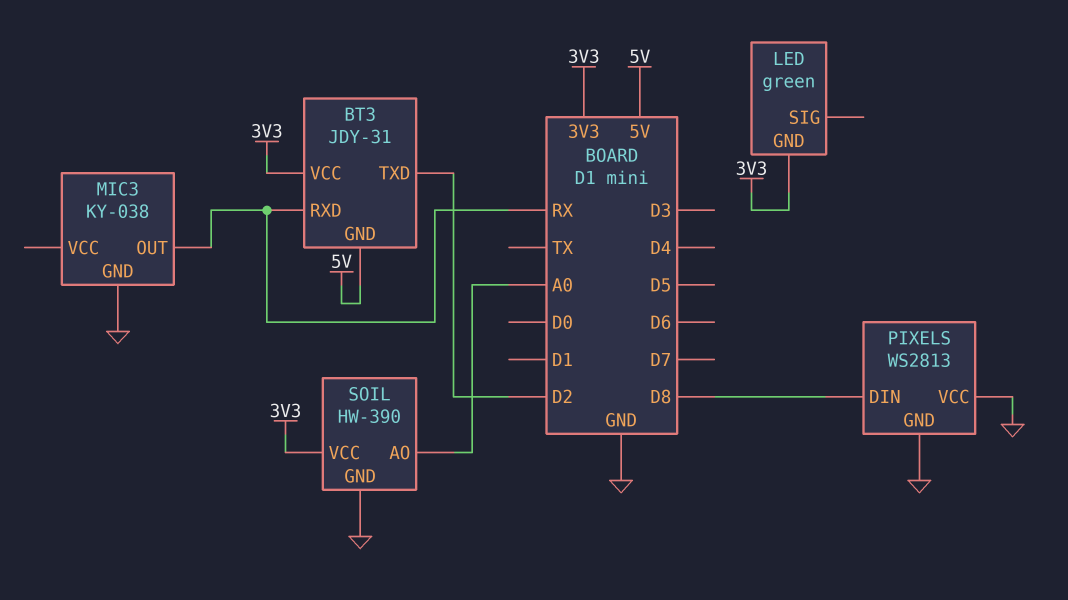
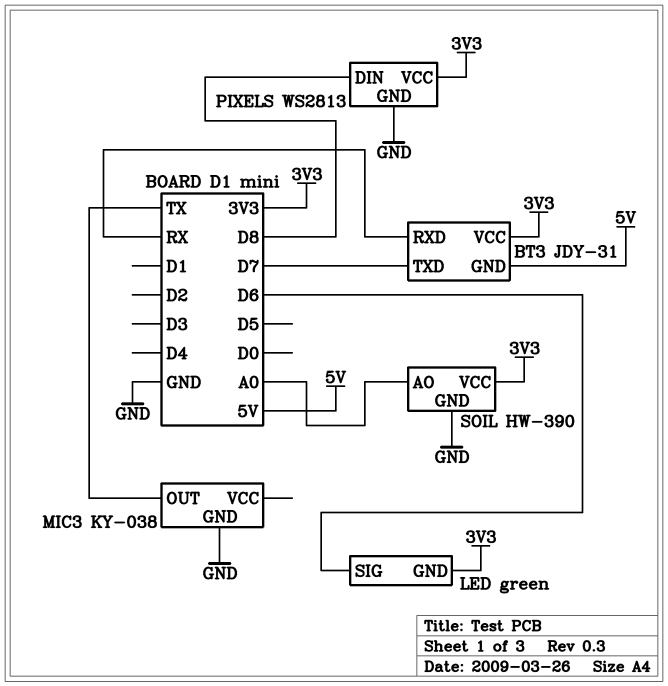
BT3 pin TXD: D2 -> D7
LED pin SIG: none -> D6
MIC3 pin OUT: RX -> TX
PIXELS pin VCC: GND -> 3V3

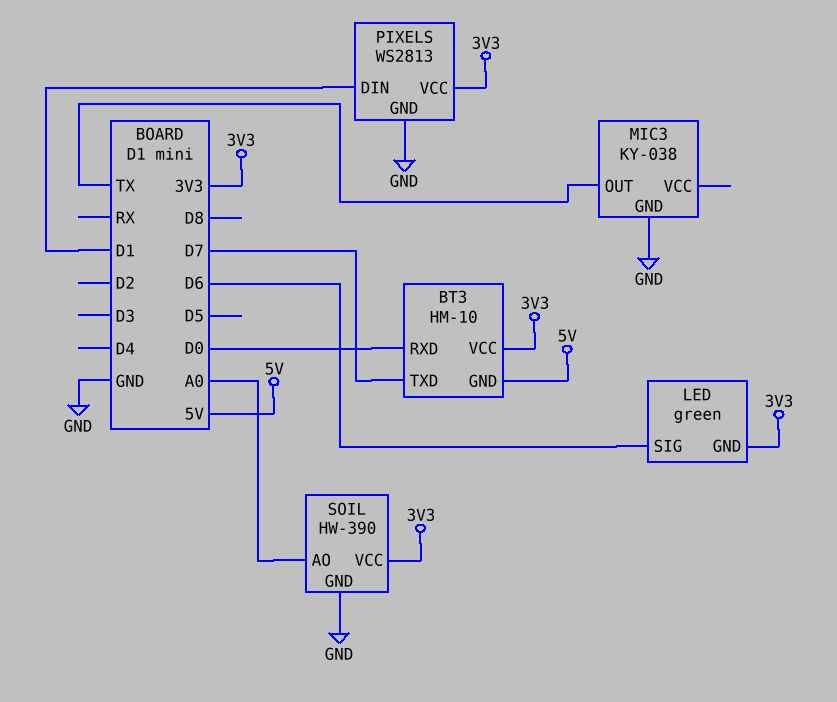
BT3: JDY-31 -> HM-10
BT3 pin RXD: RX -> D0
PIXELS pin DIN: D8 -> D1

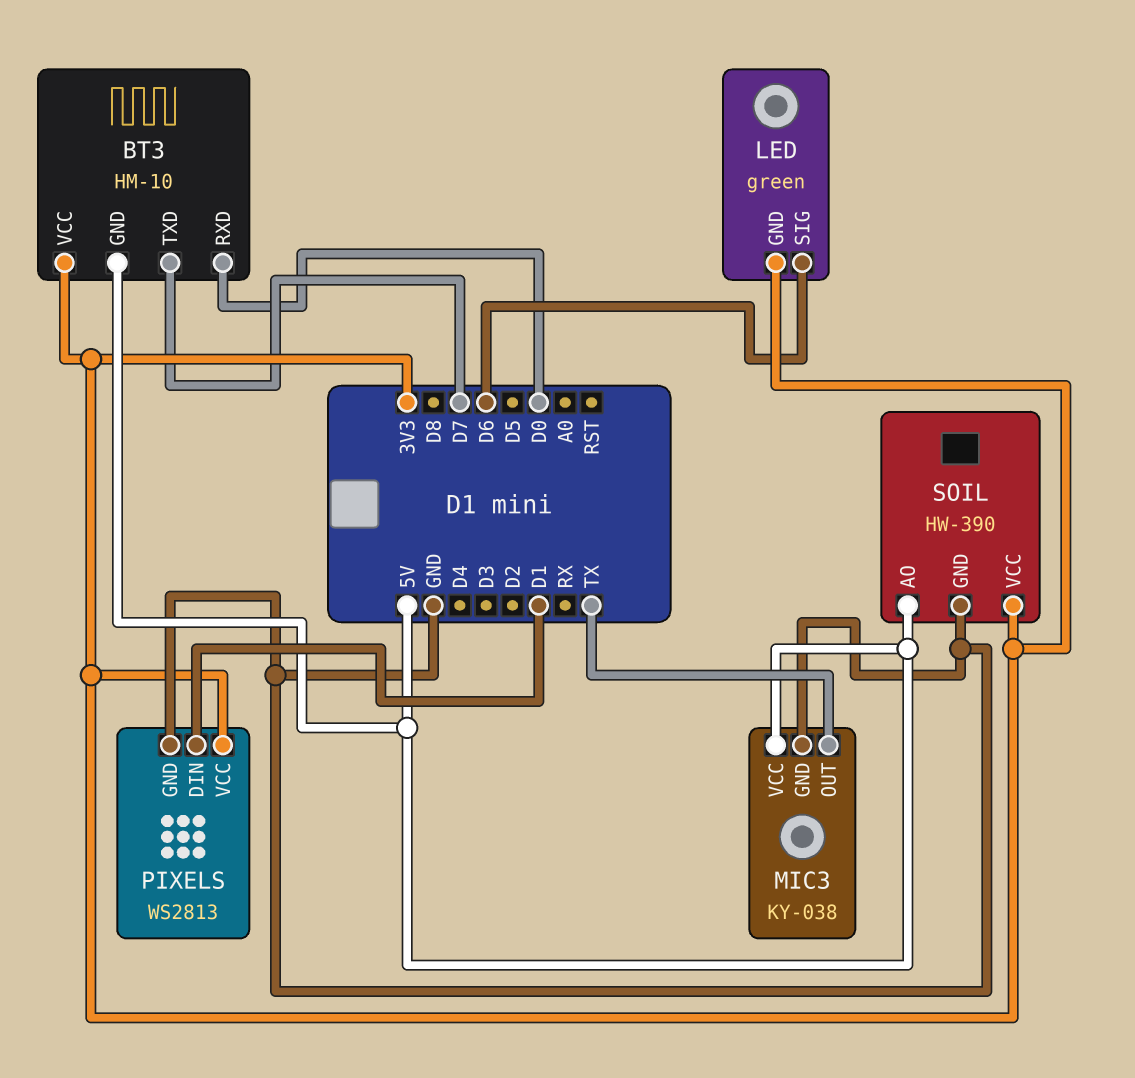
MIC3 pin VCC: none -> 5V
SOIL pin AO: A0 -> 5V

